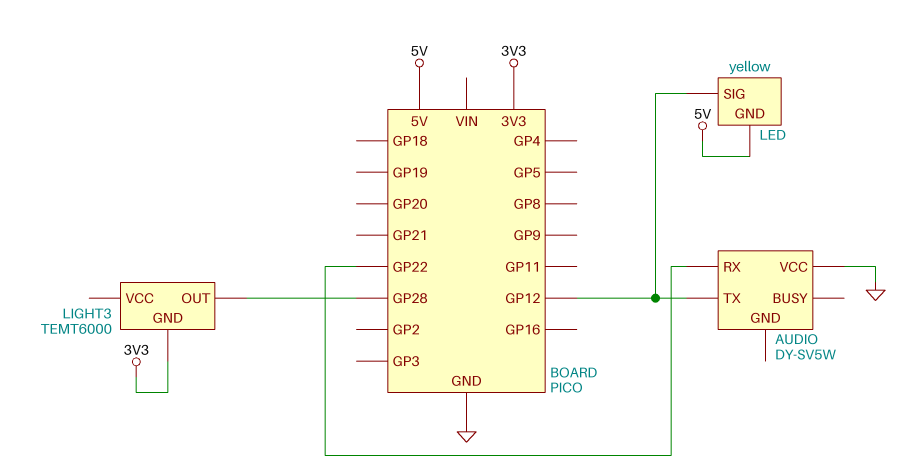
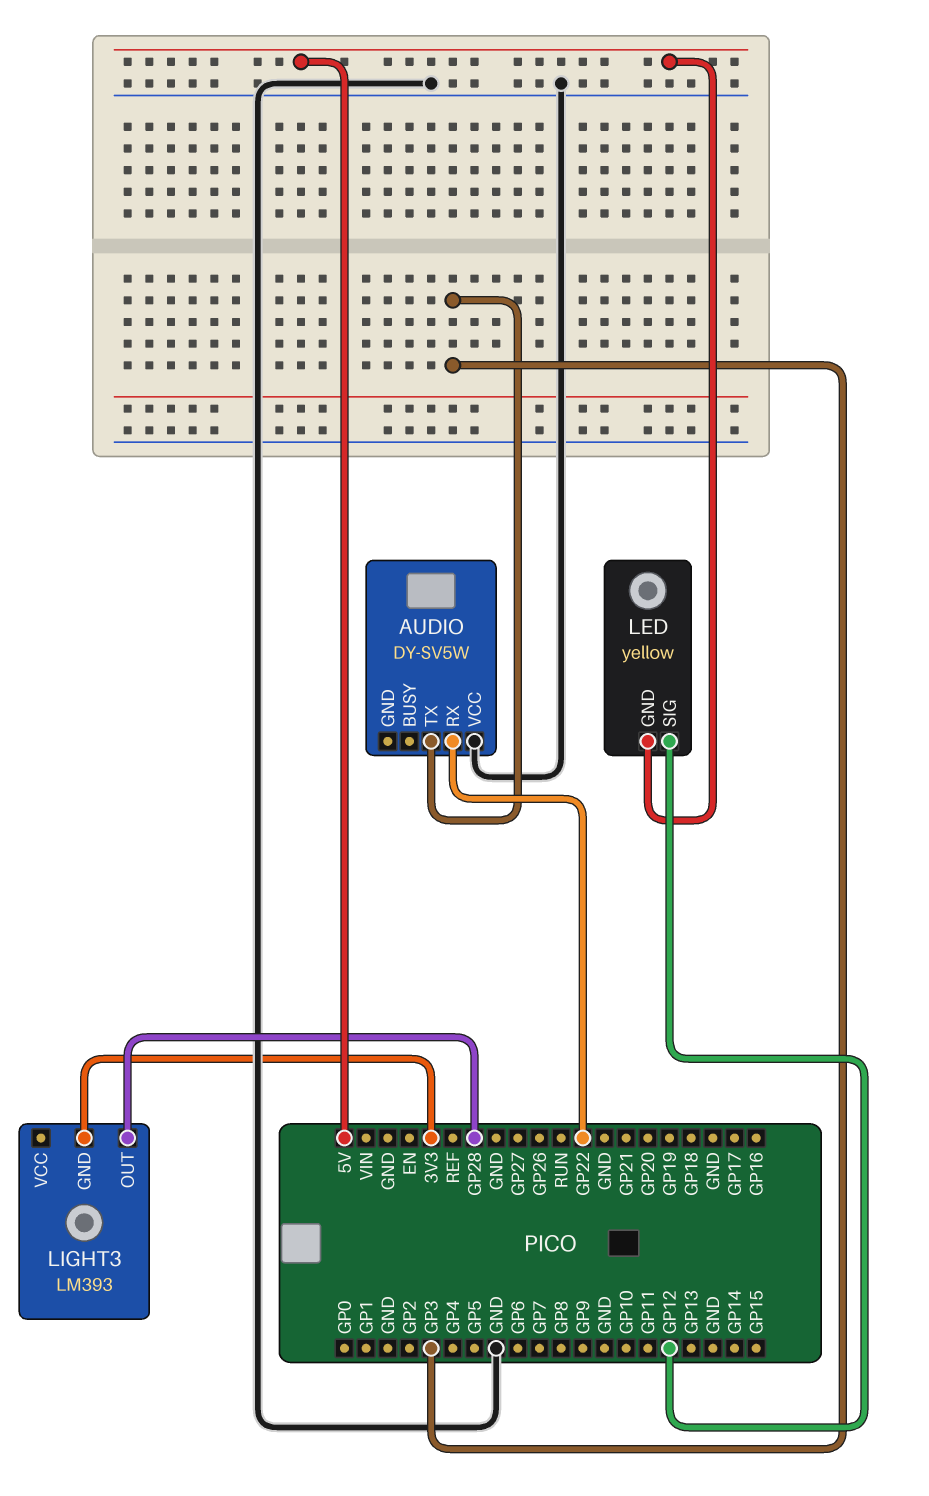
AUDIO pin TX: GP12 -> GP3
LIGHT3: TEMT6000 -> LM393

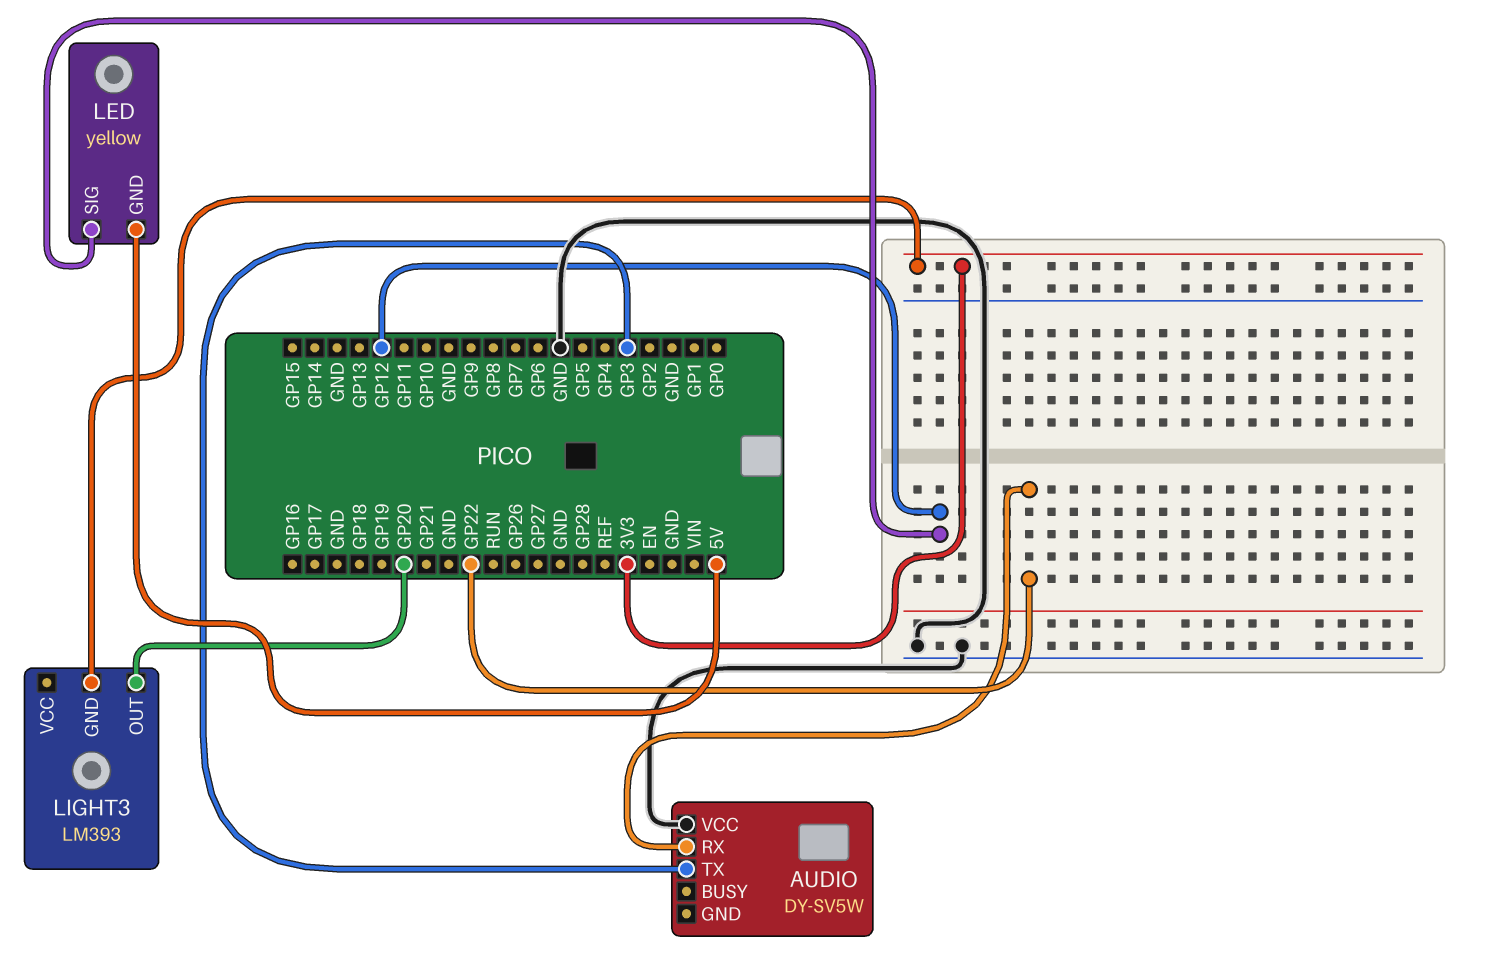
LIGHT3 pin OUT: GP28 -> GP20

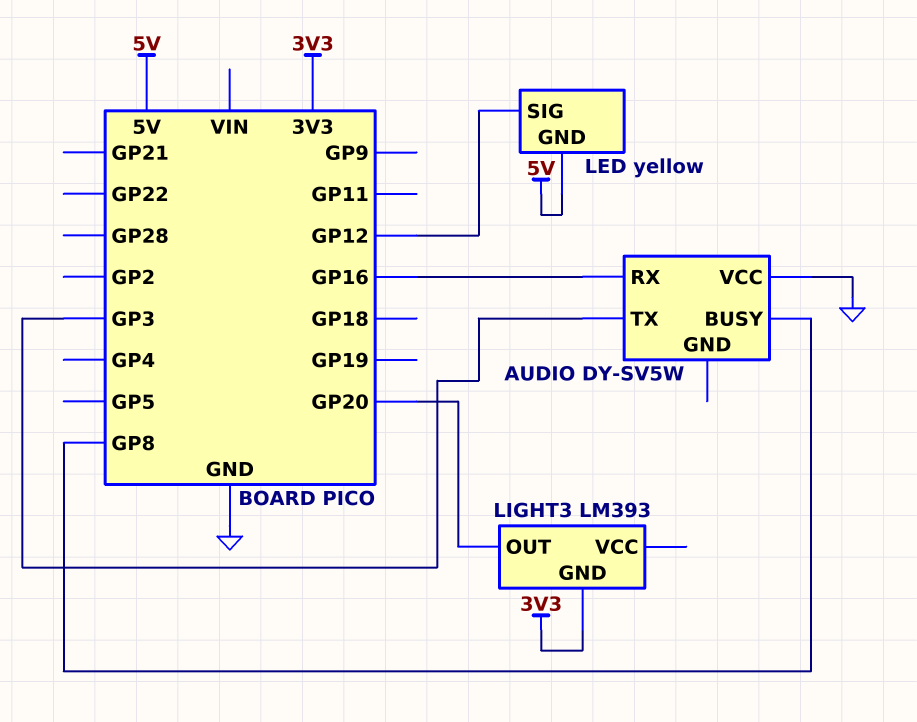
AUDIO pin BUSY: none -> GP8
AUDIO pin RX: GP22 -> GP16

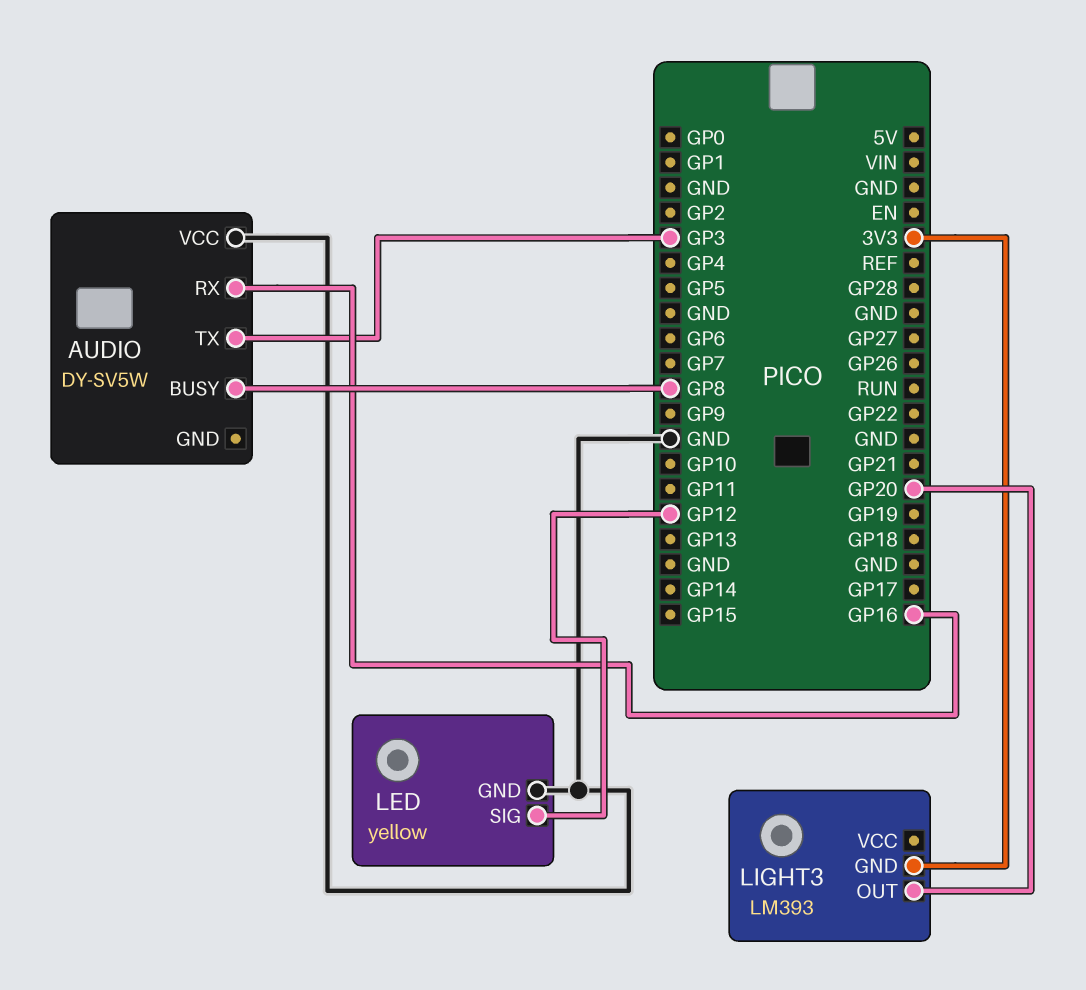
LED pin GND: 5V -> GND

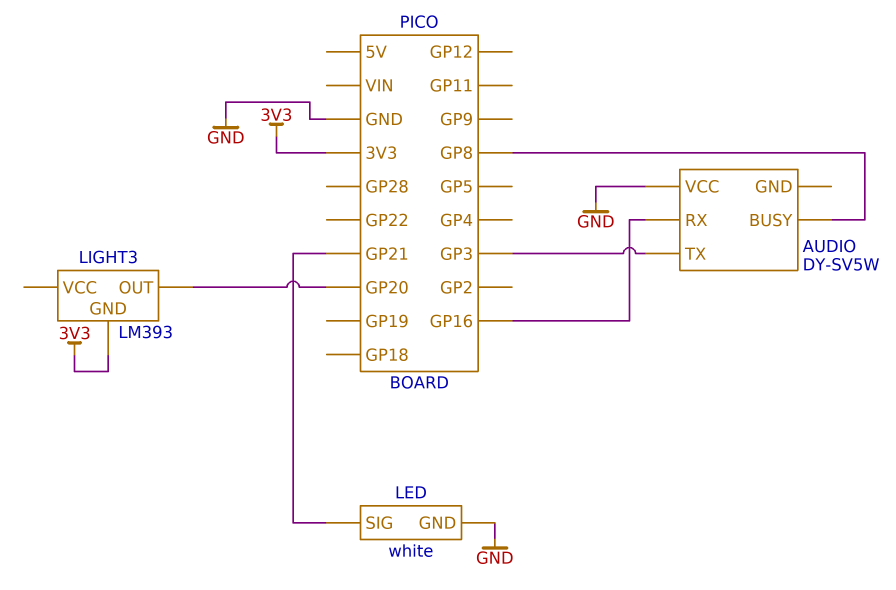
LED: yellow -> white
LED pin SIG: GP12 -> GP21

